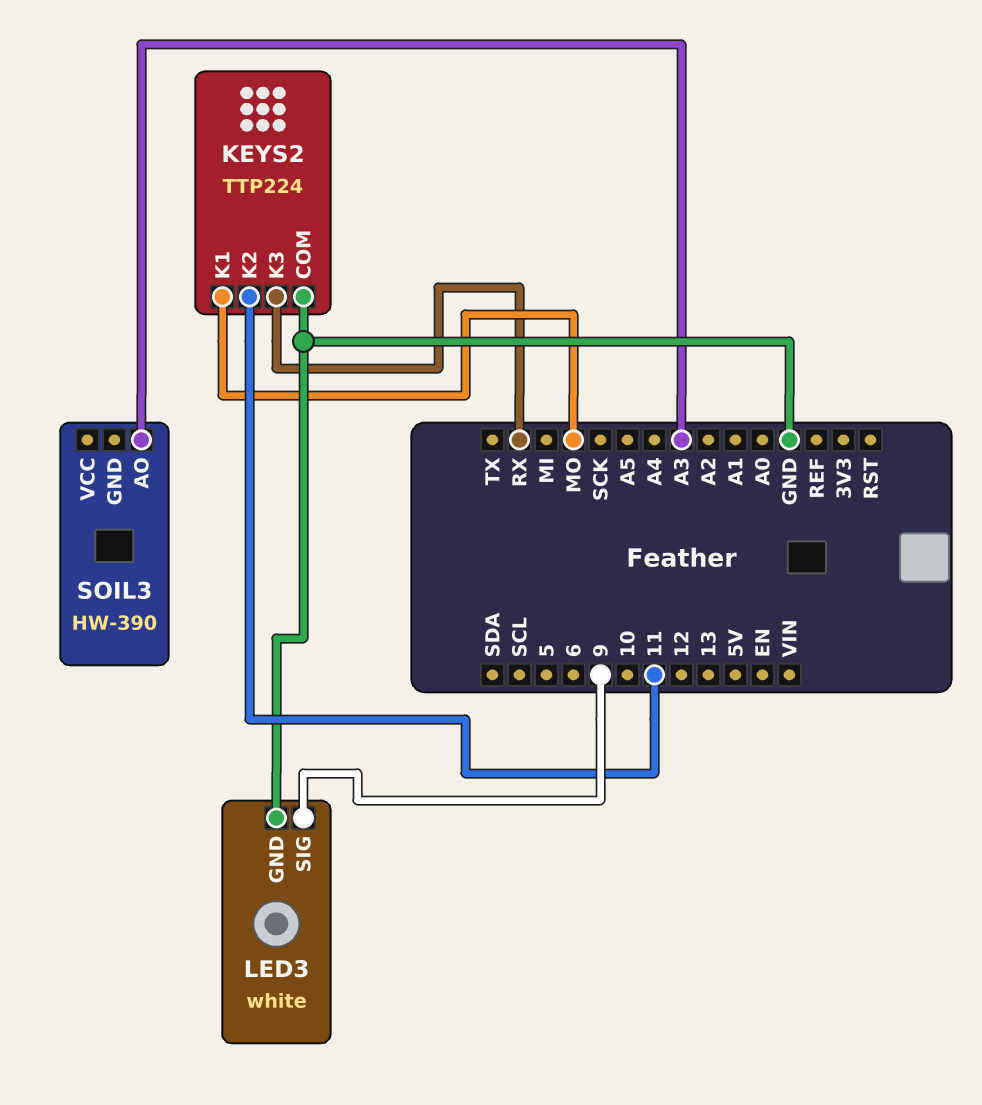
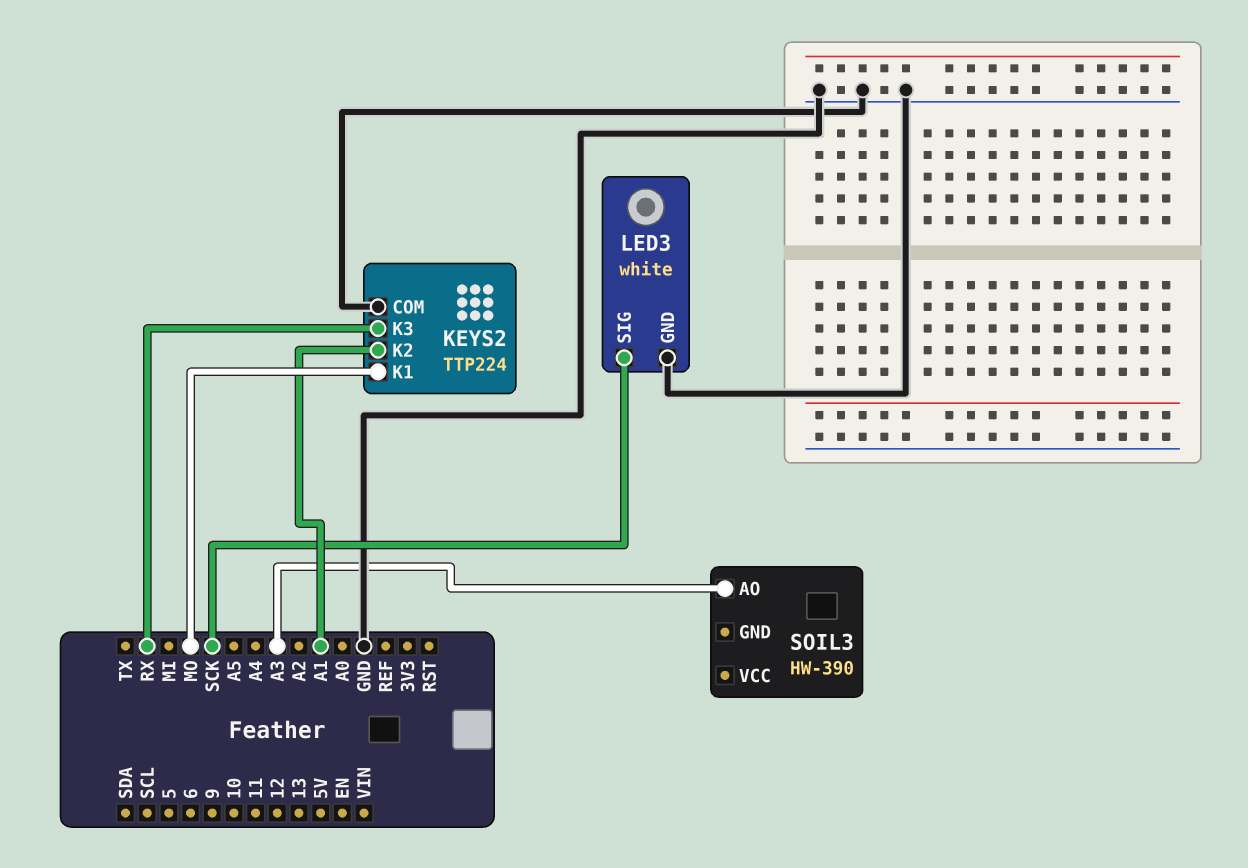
KEYS2 pin K2: 11 -> A1
LED3 pin SIG: 9 -> SCK

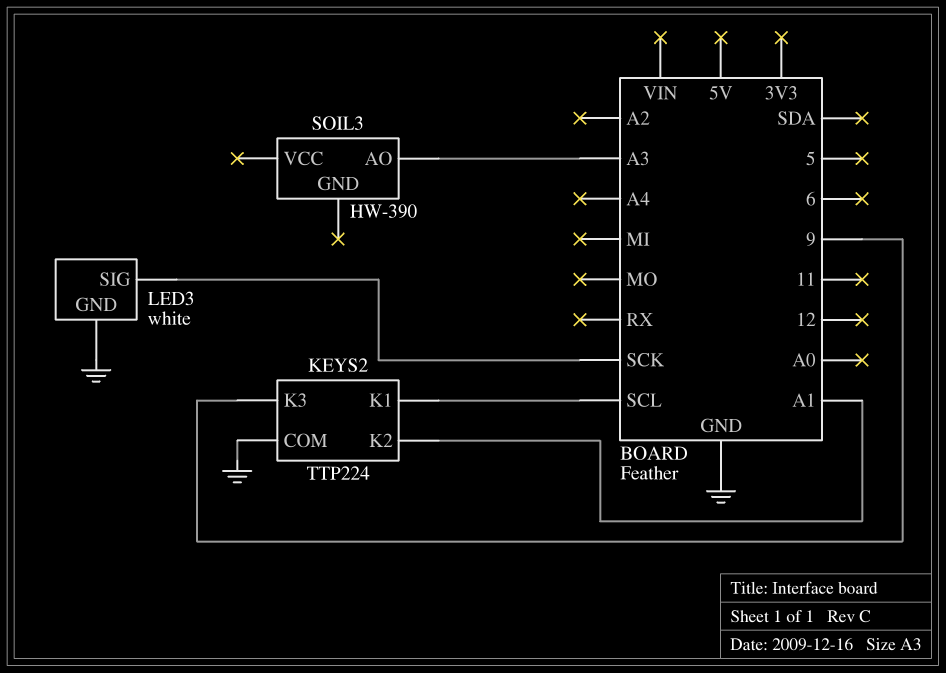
KEYS2 pin K1: MO -> SCL
KEYS2 pin K3: RX -> 9

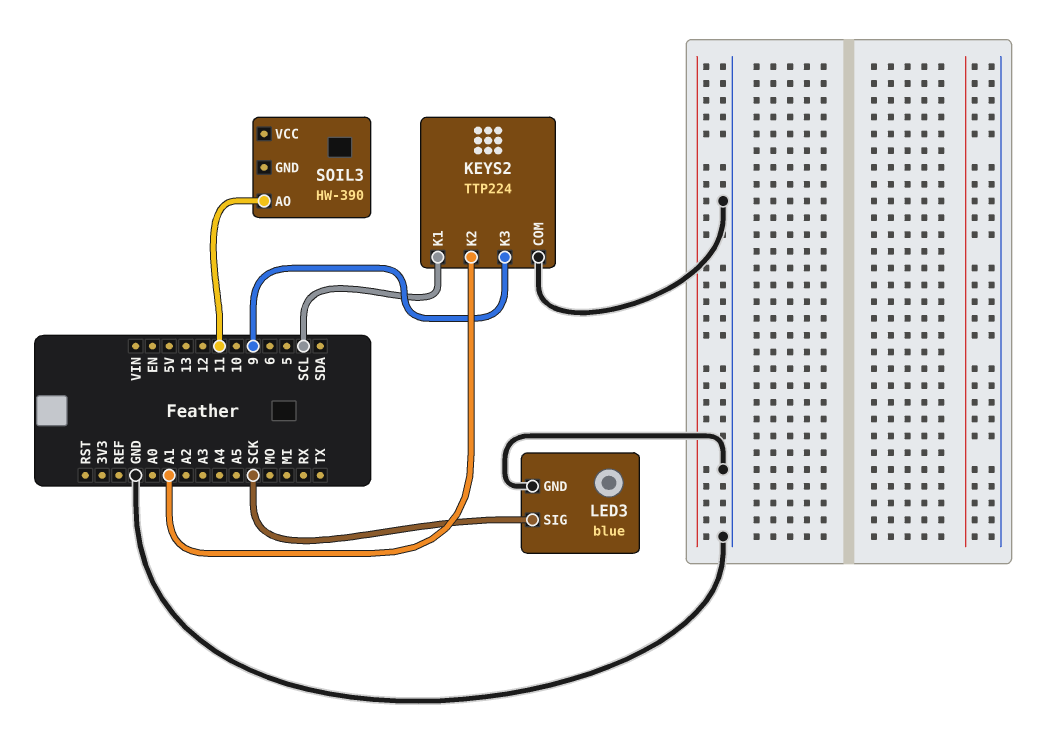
LED3: white -> blue
SOIL3 pin AO: A3 -> 11

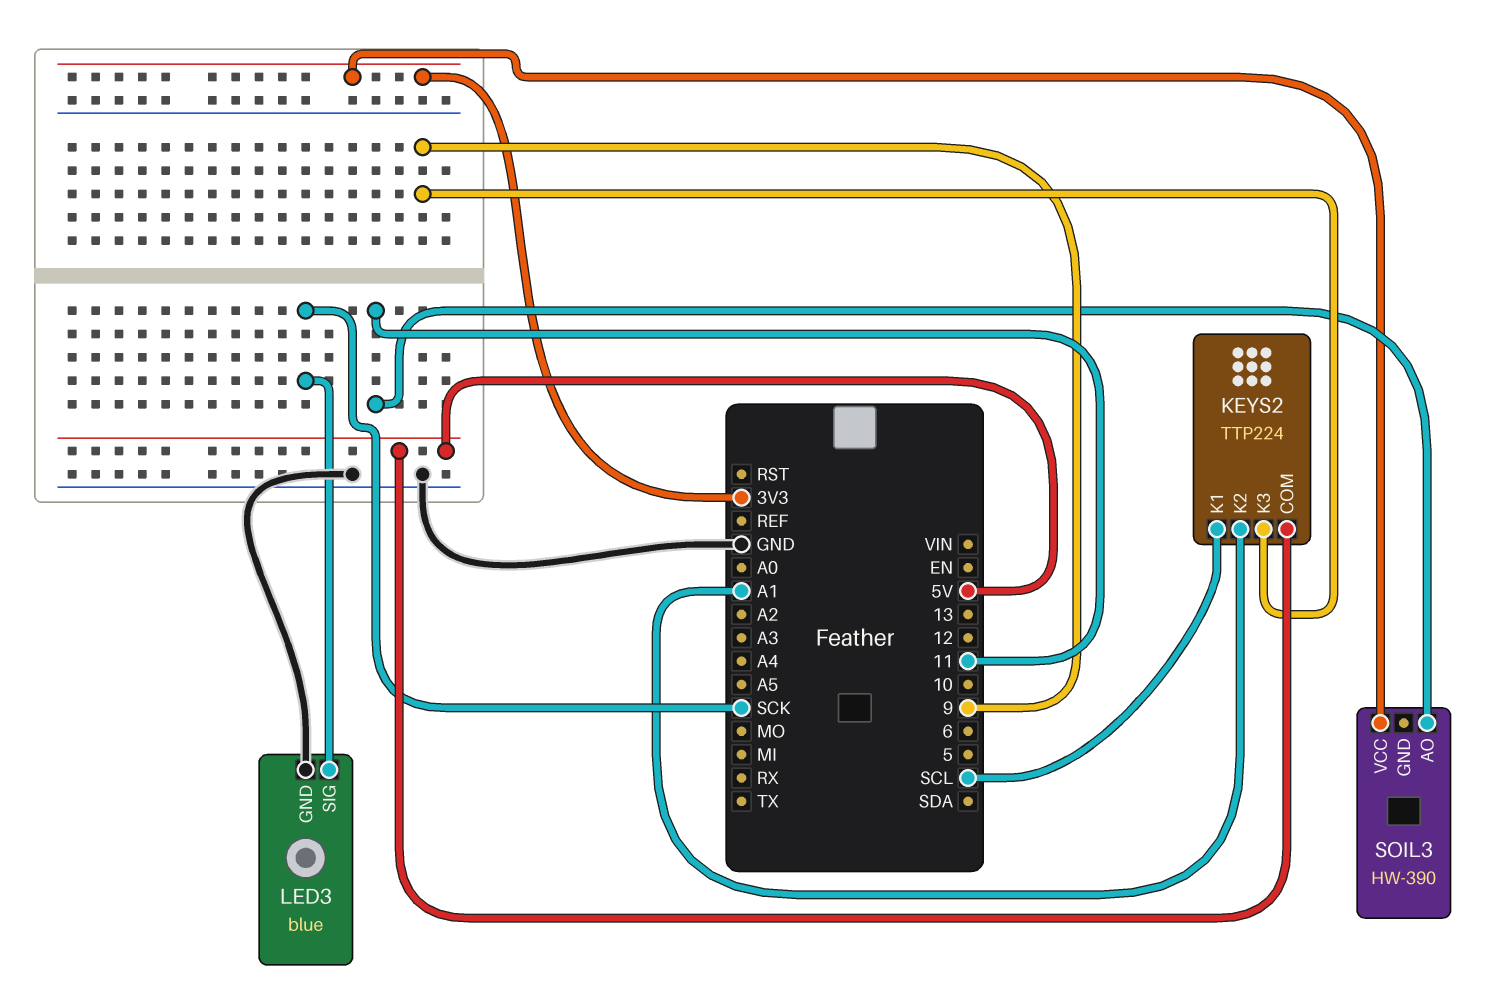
KEYS2 pin COM: GND -> 5V
SOIL3 pin VCC: none -> 3V3

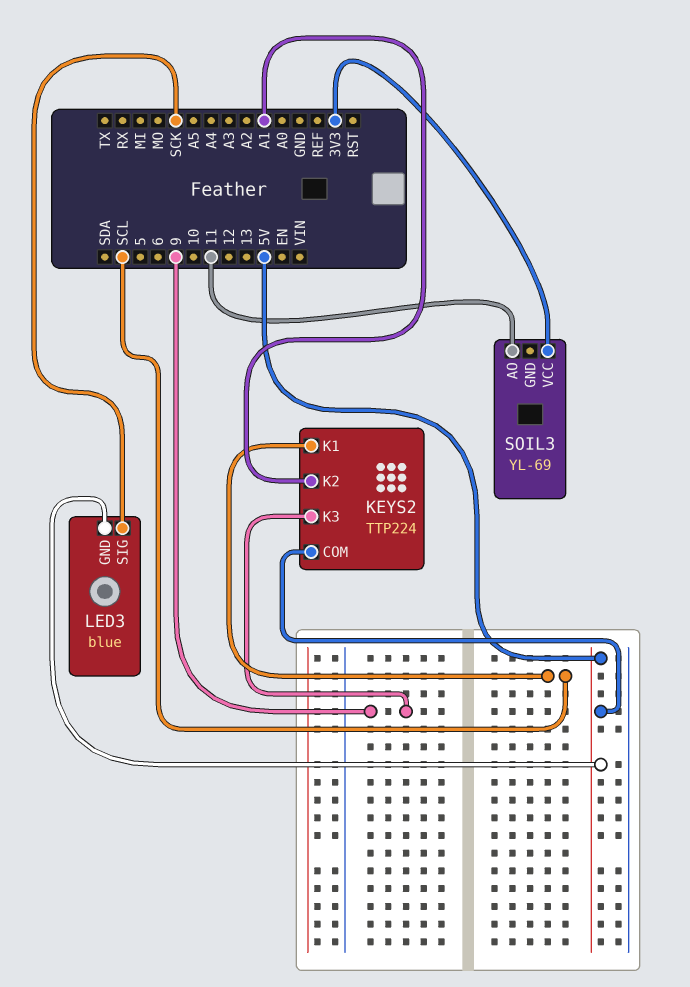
LED3 pin GND: GND -> 5V
SOIL3: HW-390 -> YL-69

